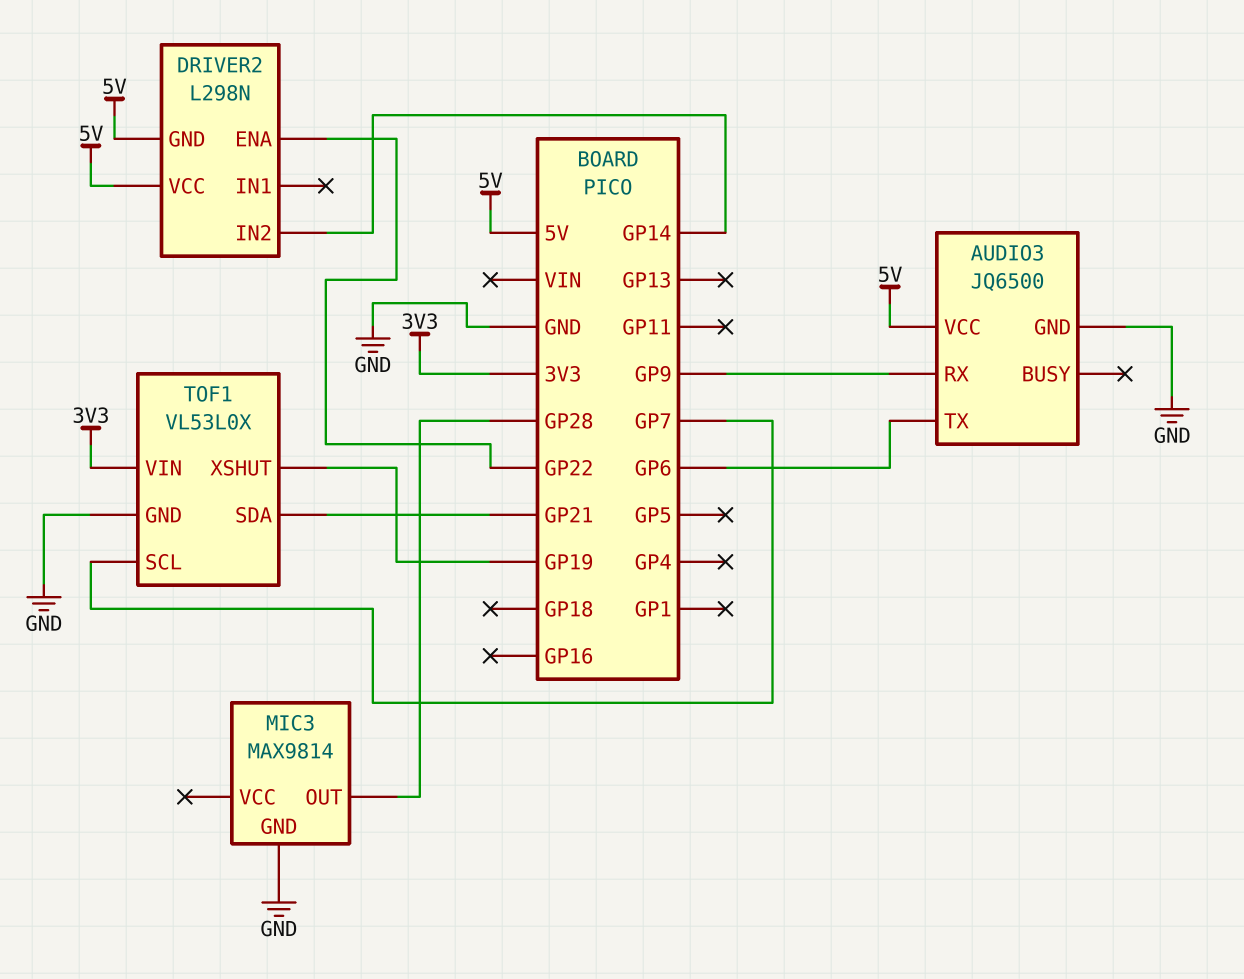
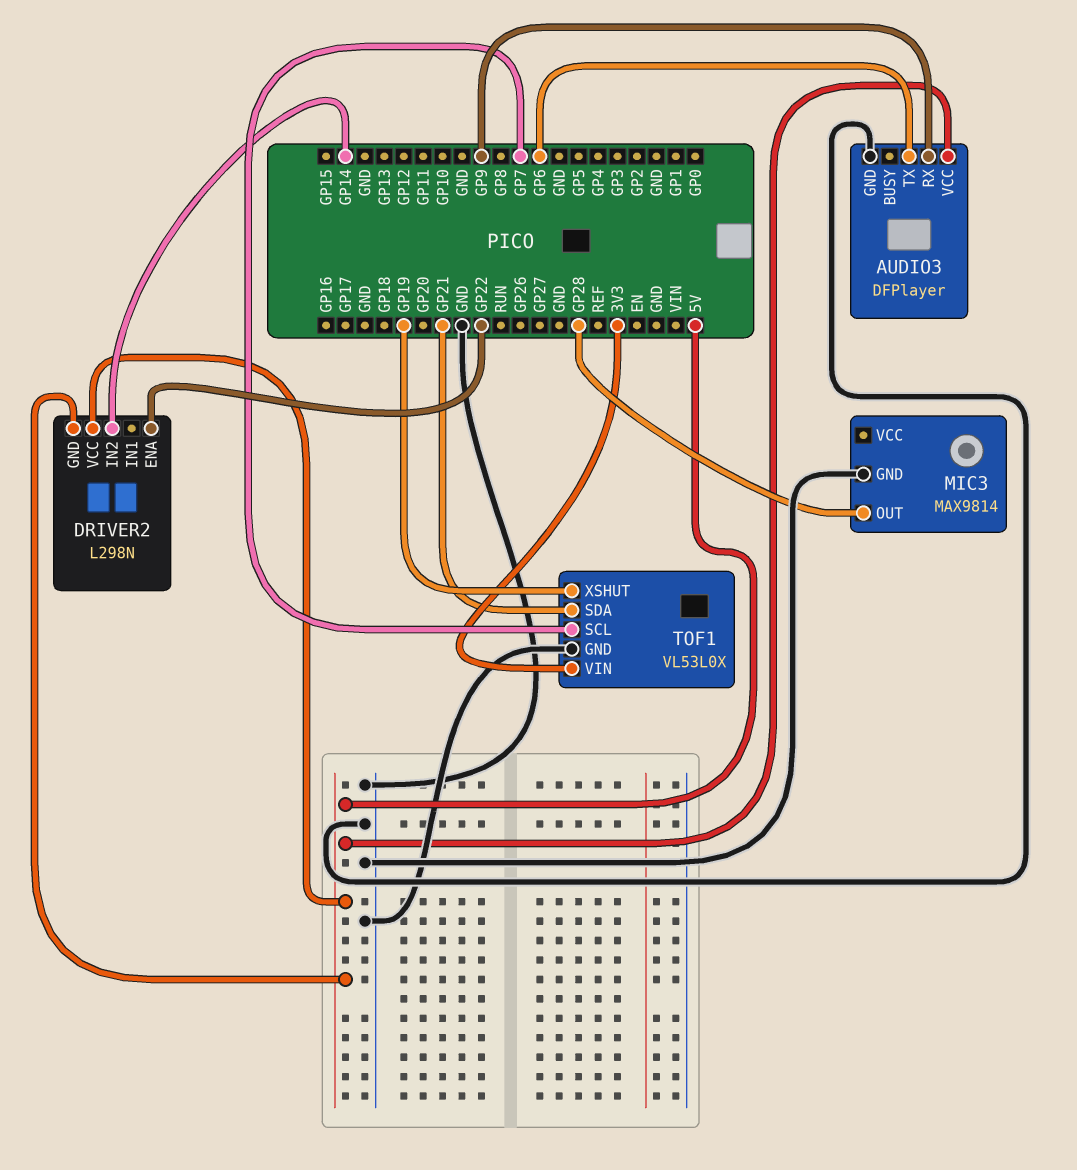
AUDIO3: JQ6500 -> DFPlayer

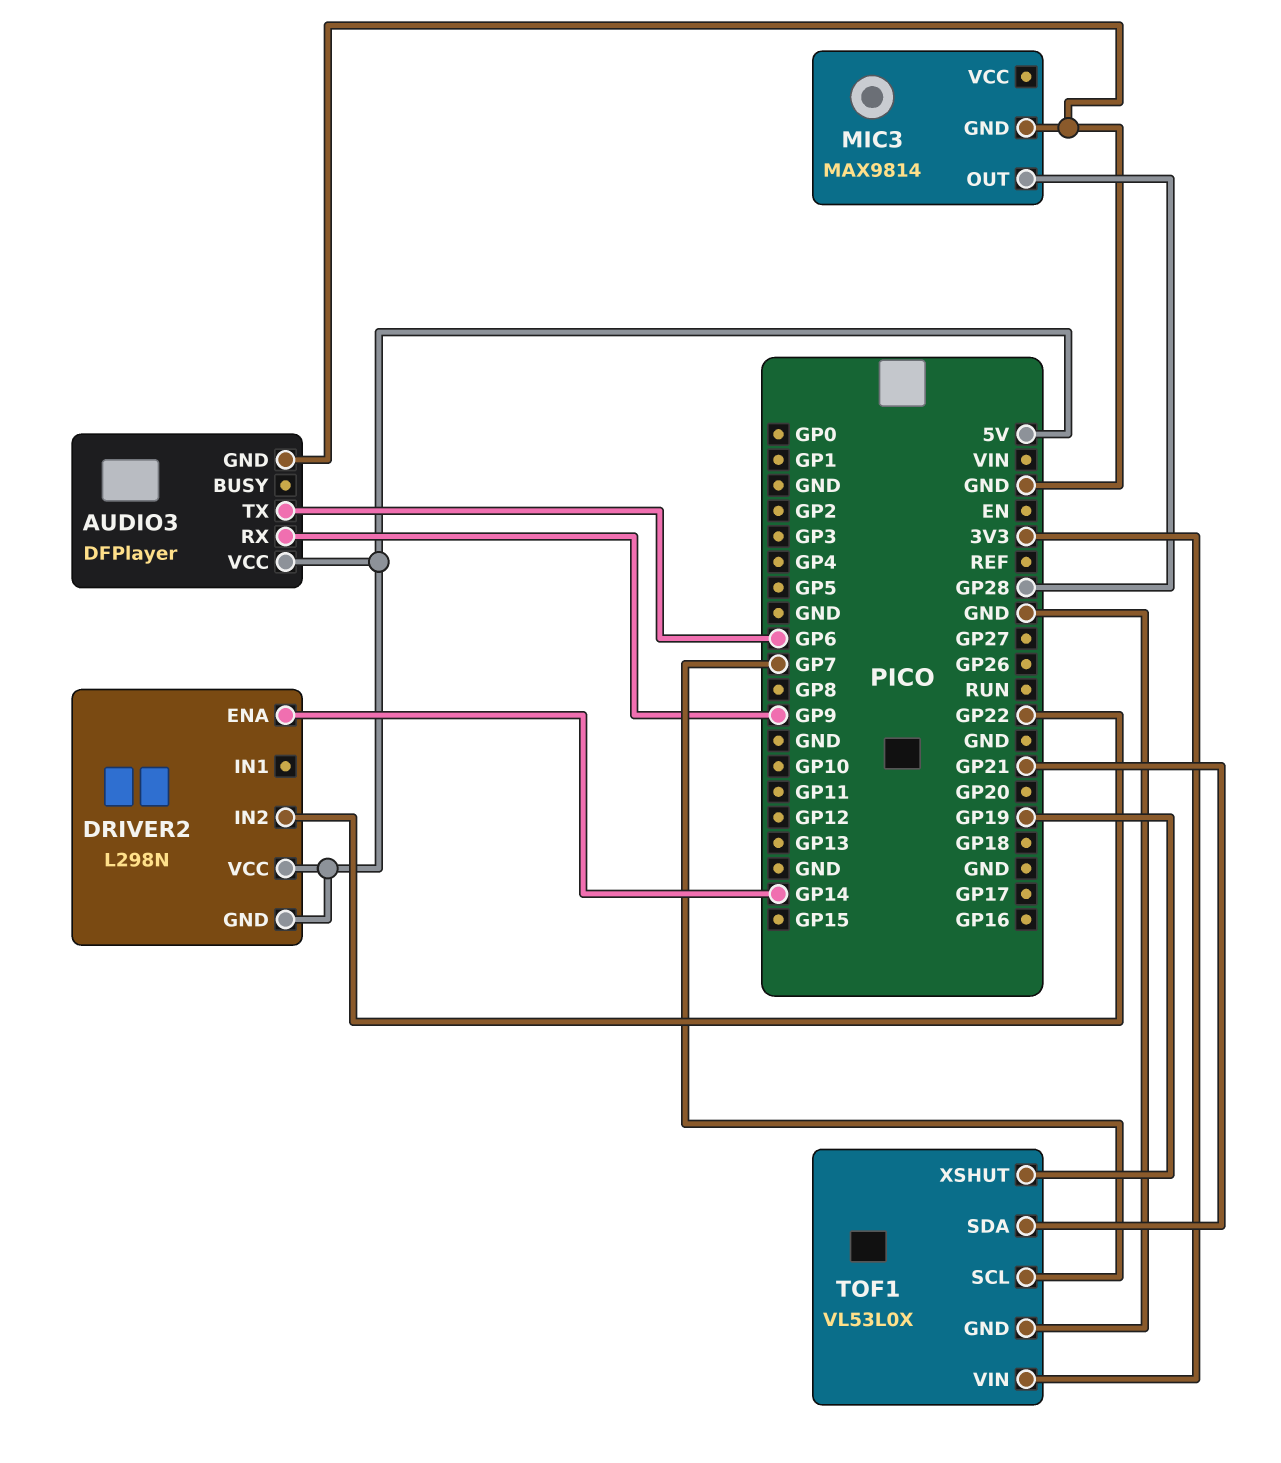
DRIVER2 pin ENA: GP22 -> GP14
DRIVER2 pin IN2: GP14 -> GP22

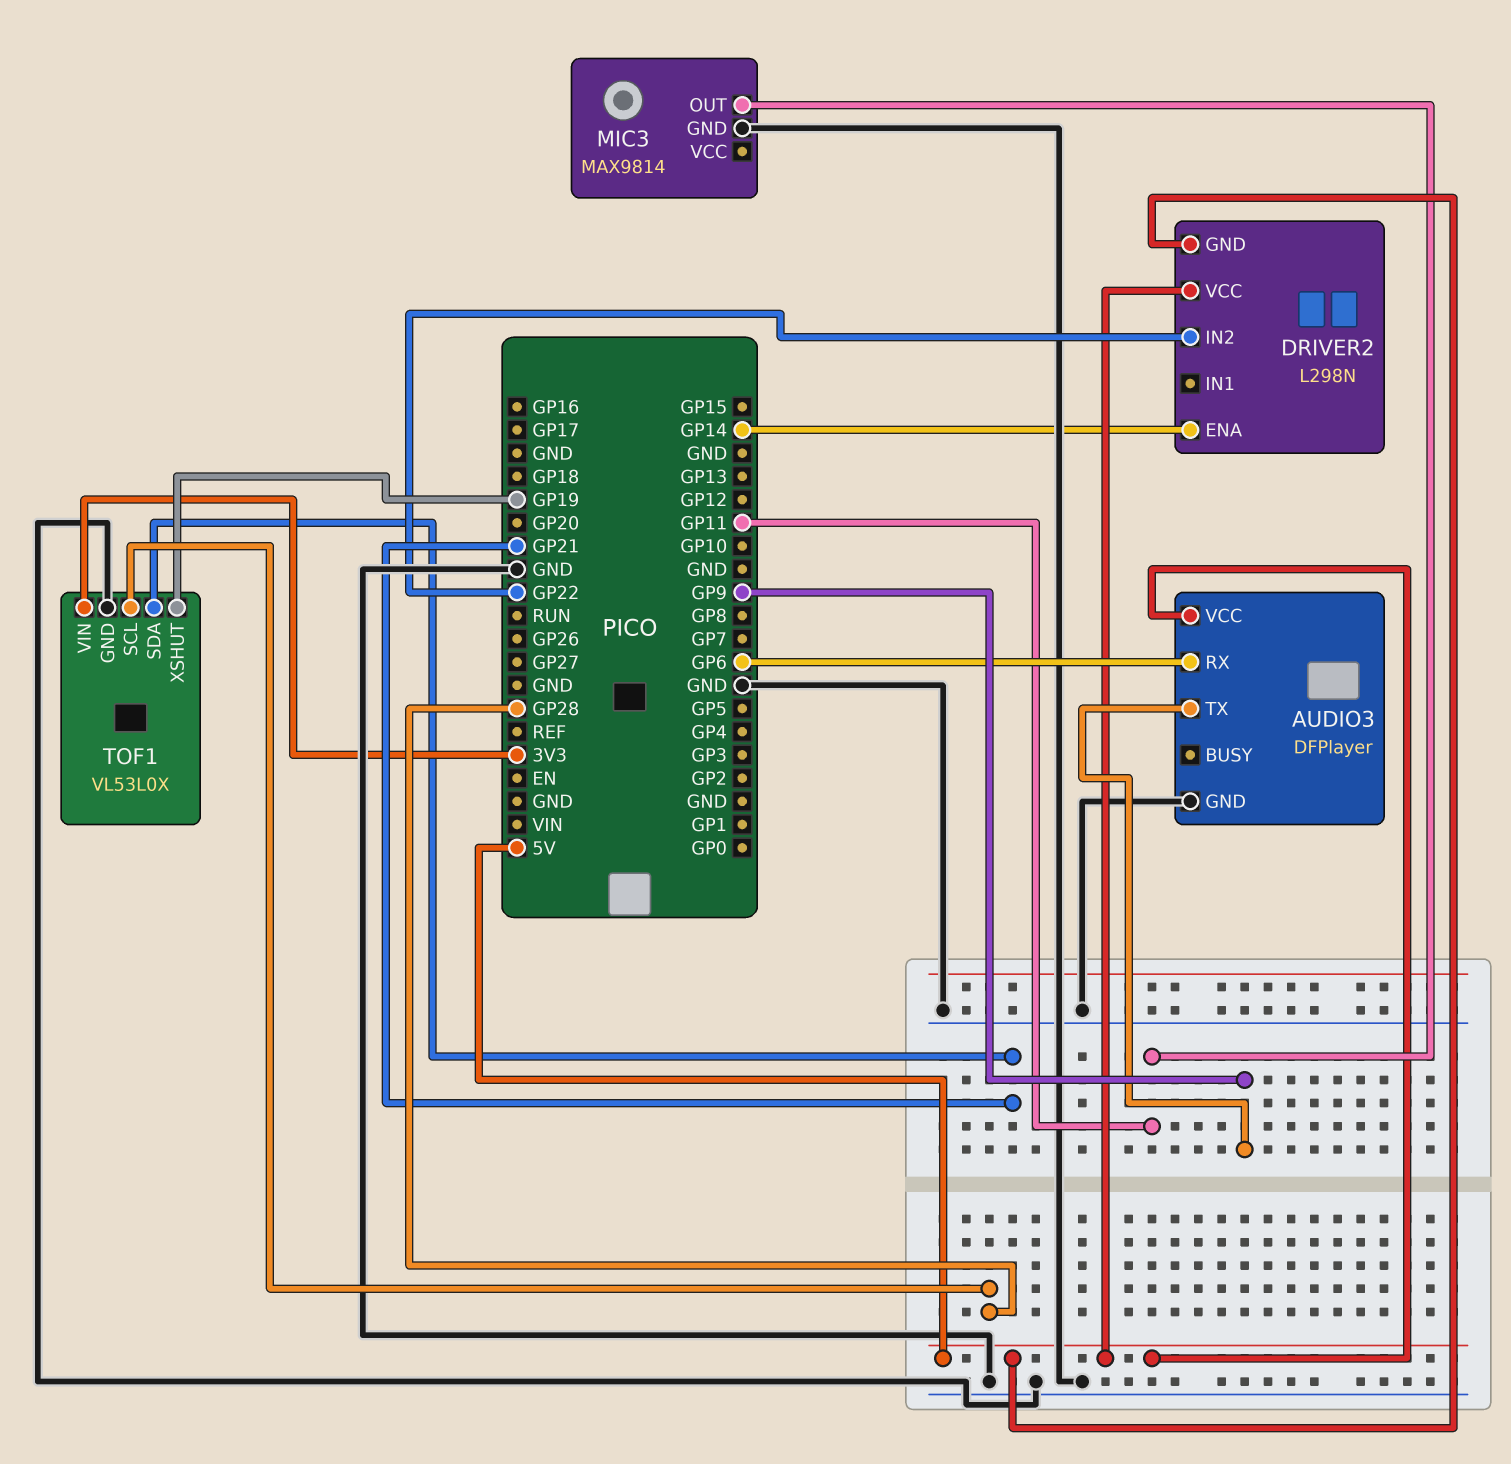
AUDIO3 pin RX: GP9 -> GP6
AUDIO3 pin TX: GP6 -> GP9
MIC3 pin OUT: GP28 -> GP11
TOF1 pin SCL: GP7 -> GP28

